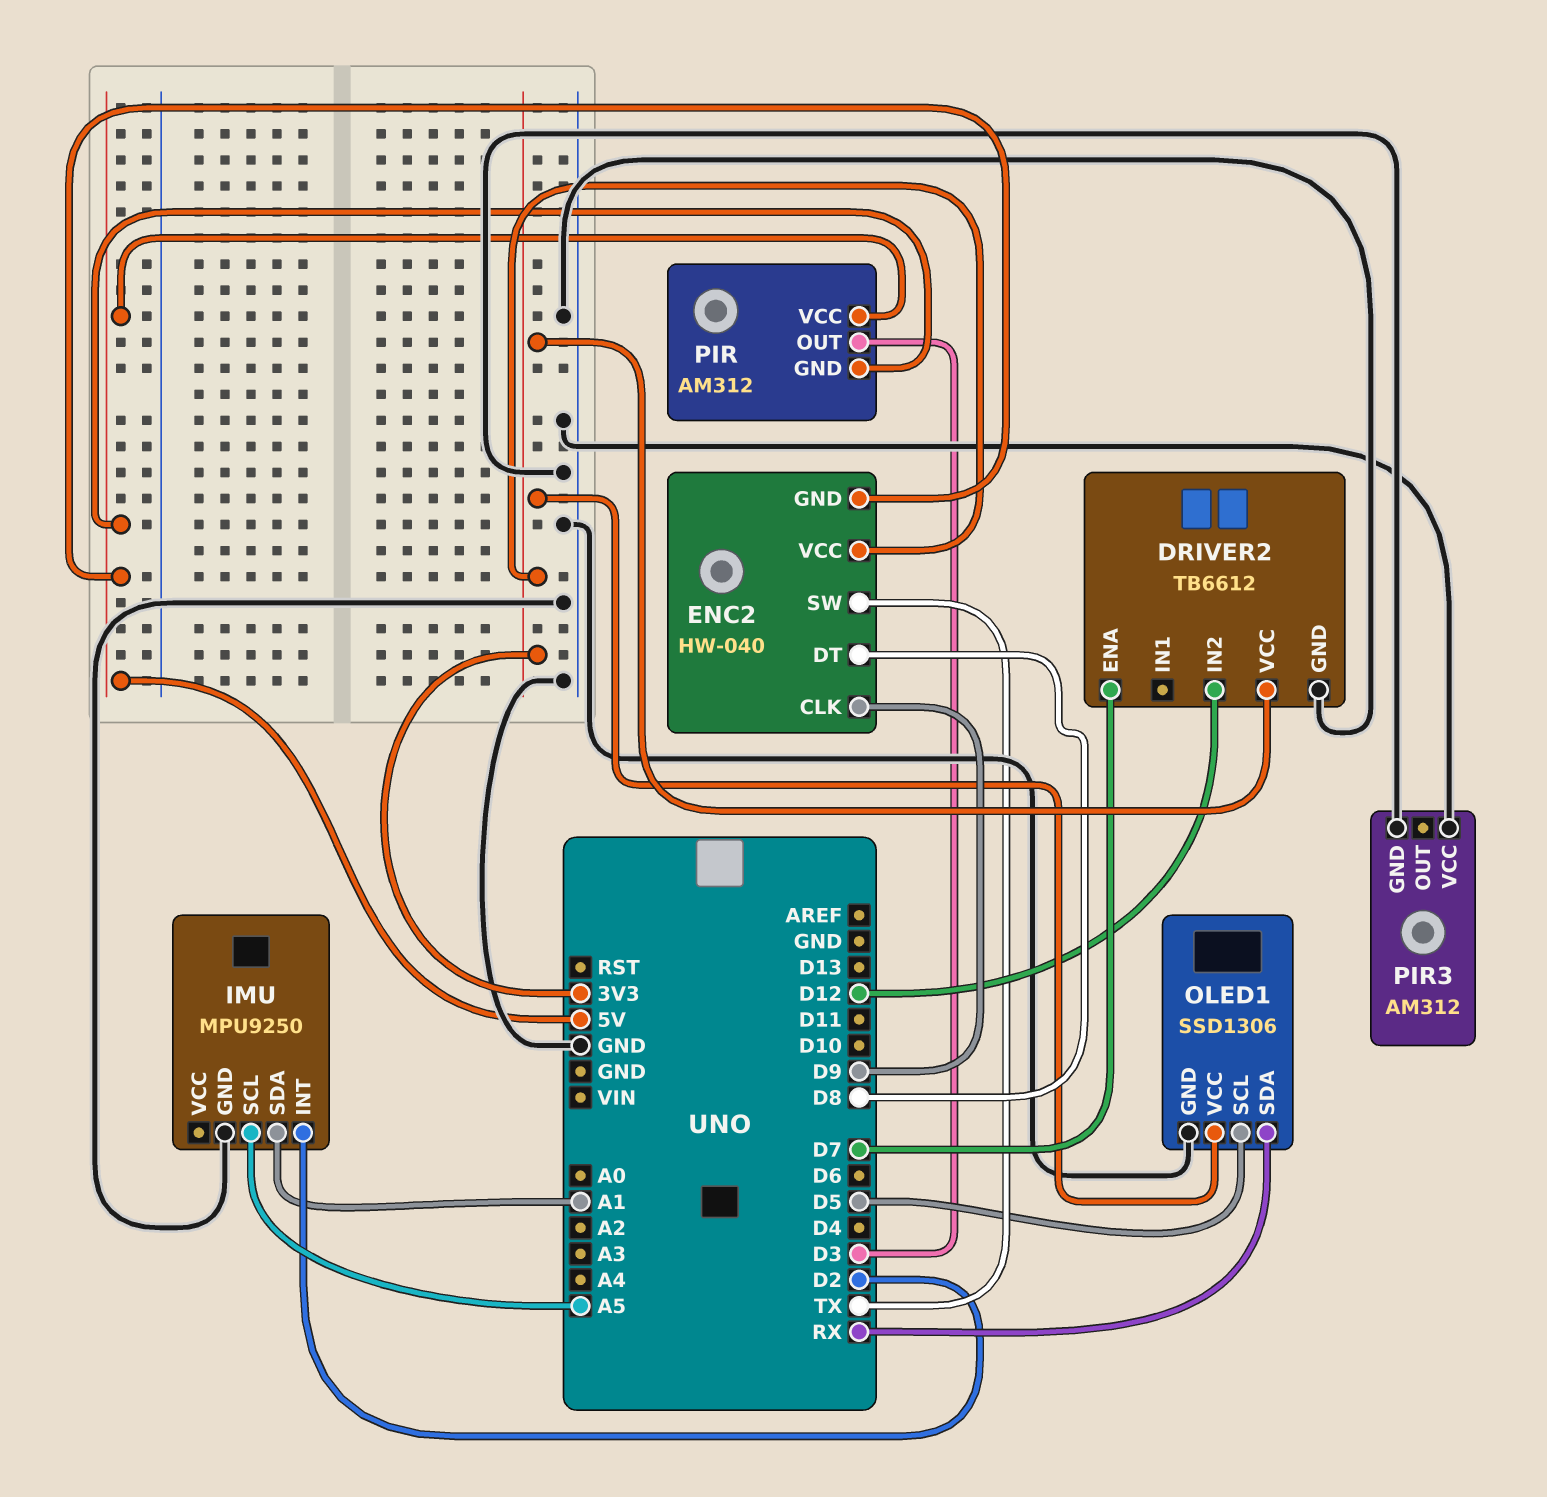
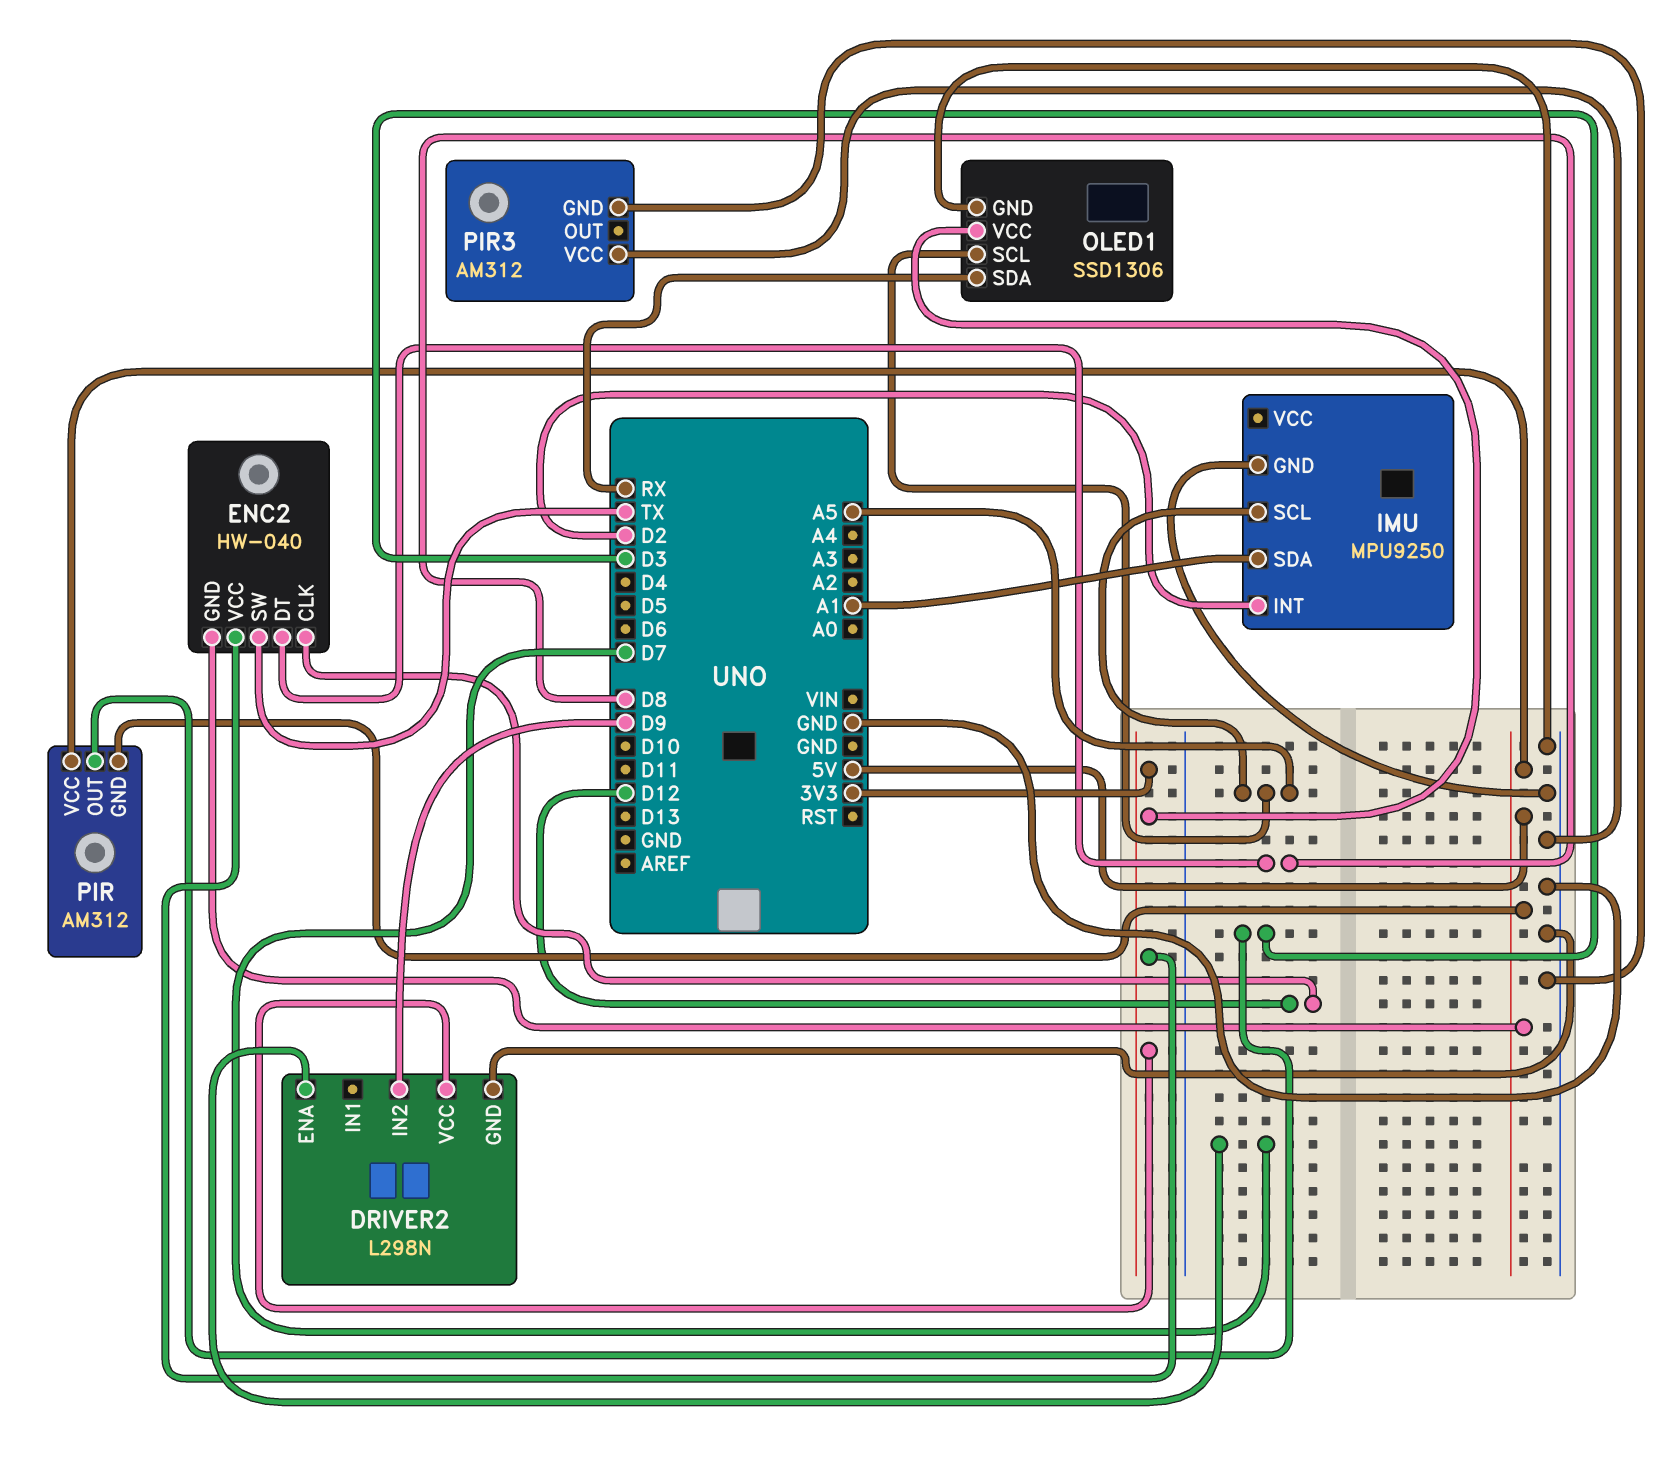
DRIVER2: TB6612 -> L298N
DRIVER2 pin IN2: D12 -> D9
ENC2 pin CLK: D9 -> D12
OLED1 pin SCL: D5 -> A5

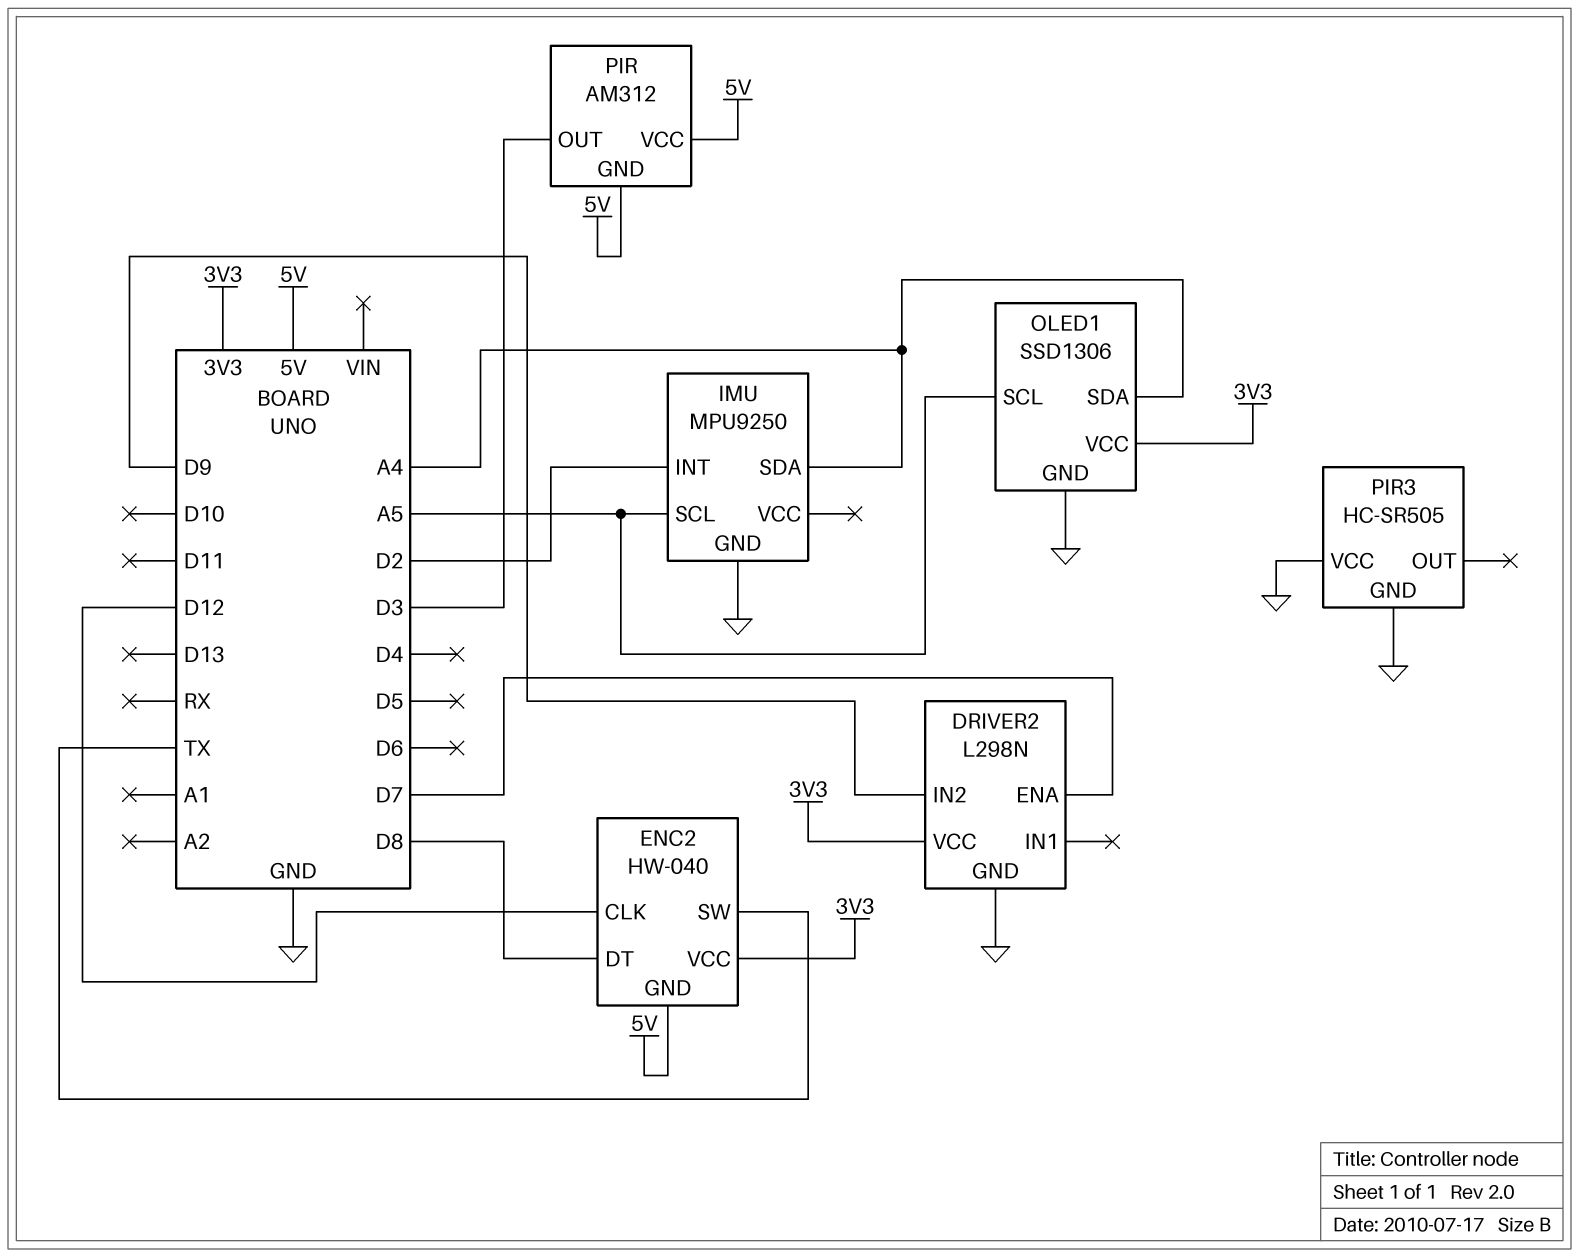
IMU pin SDA: A1 -> A4
OLED1 pin SDA: RX -> A4
PIR3: AM312 -> HC-SR505

